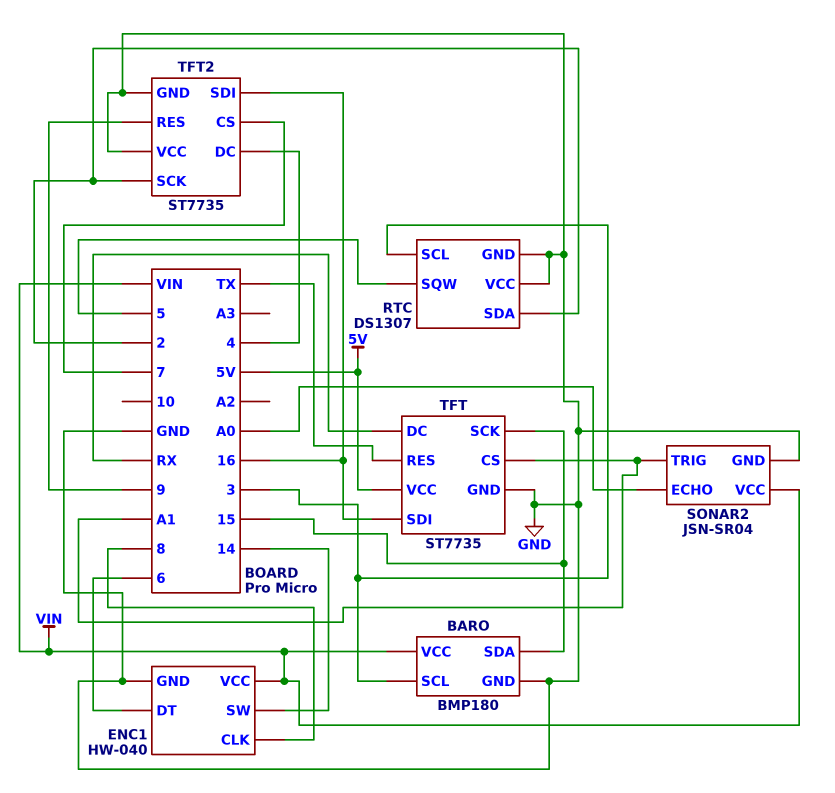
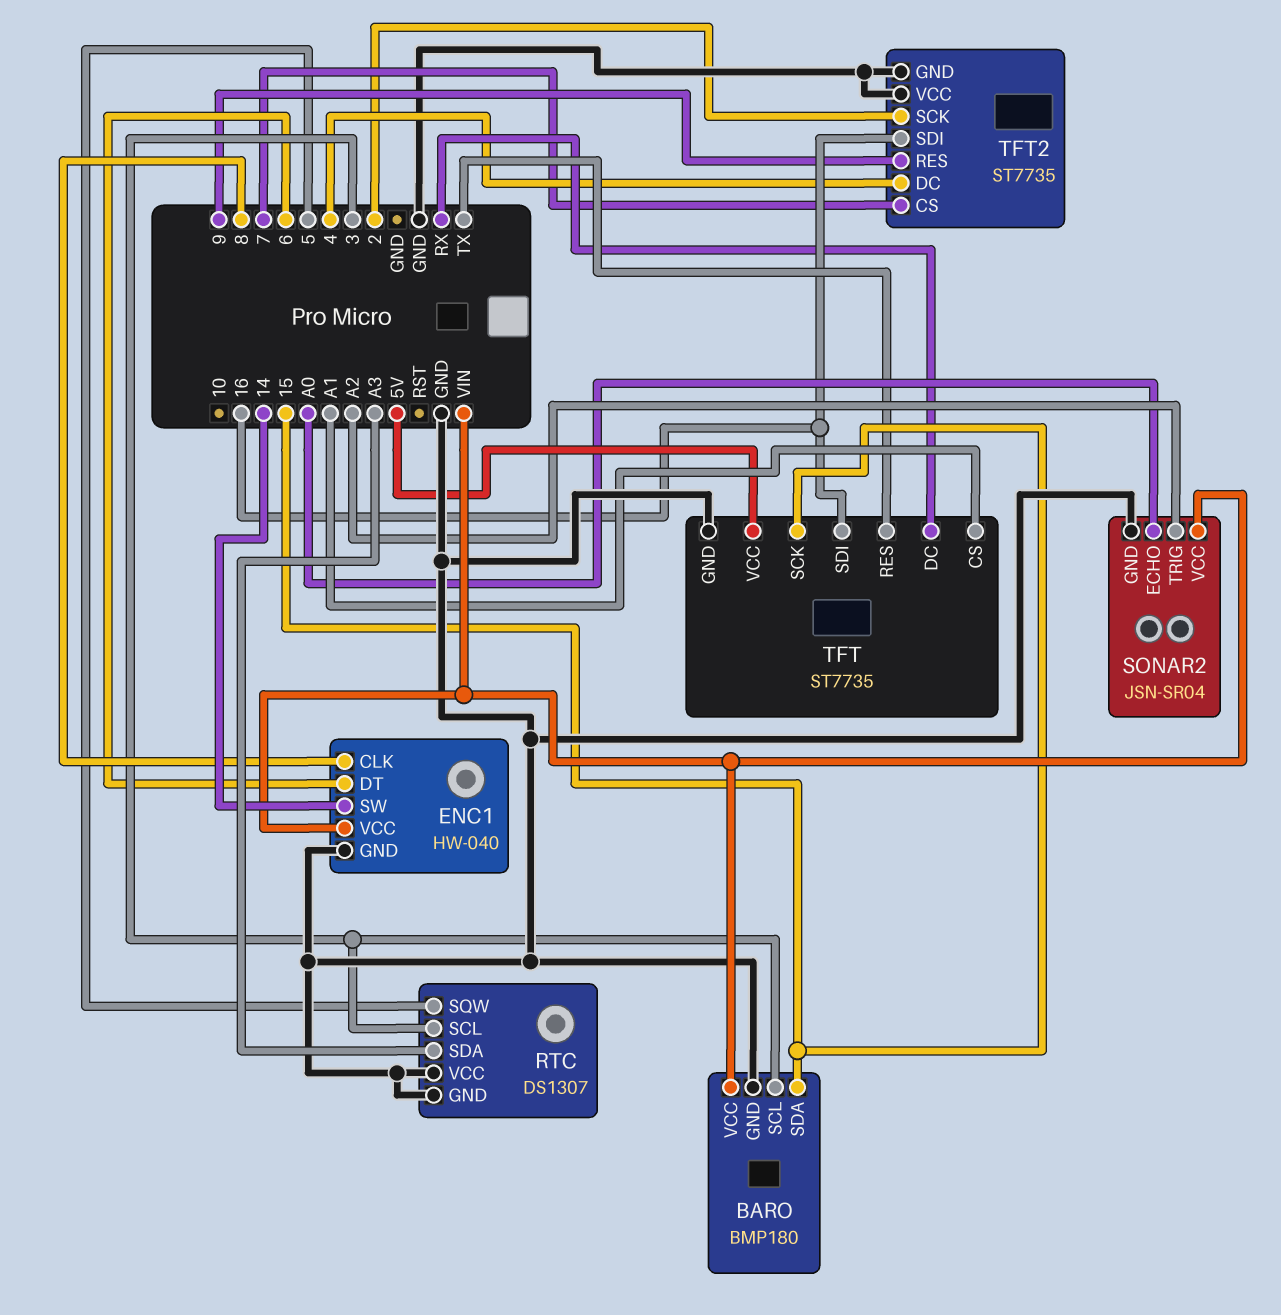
RTC pin SDA: 2 -> A3
SONAR2 pin TRIG: A1 -> A2

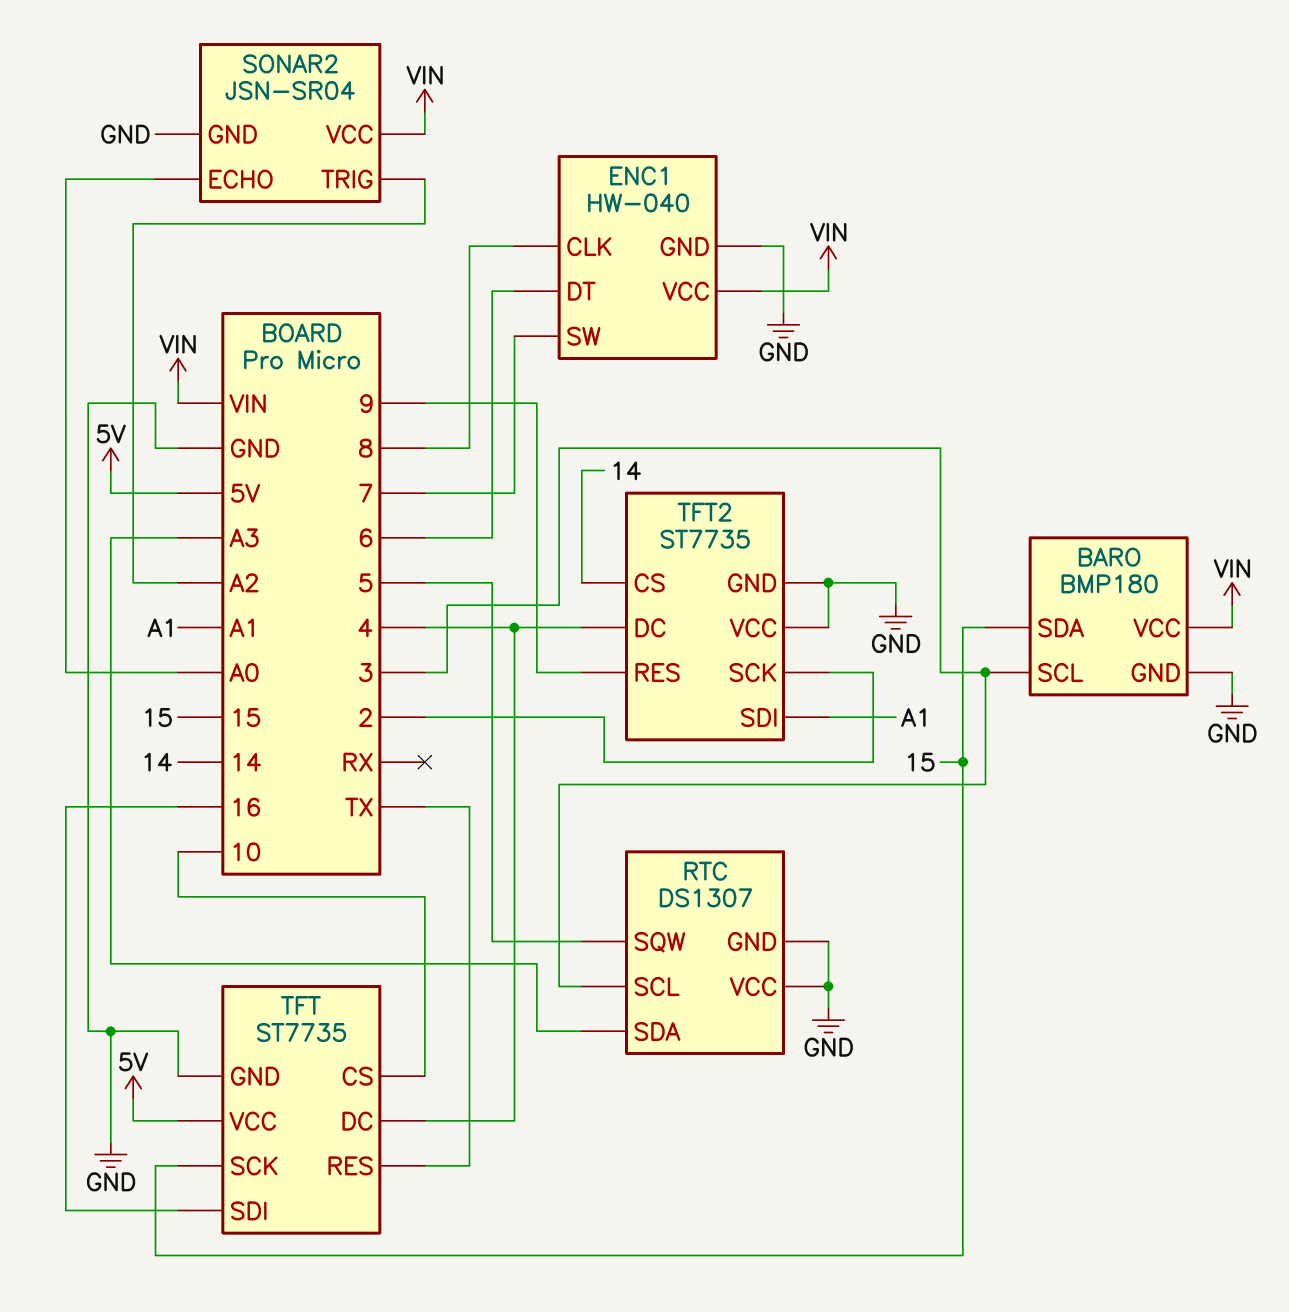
ENC1 pin SW: 14 -> 7
TFT pin CS: A1 -> 10
TFT pin DC: RX -> 4
TFT2 pin CS: 7 -> 14
TFT2 pin SDI: 16 -> A1

